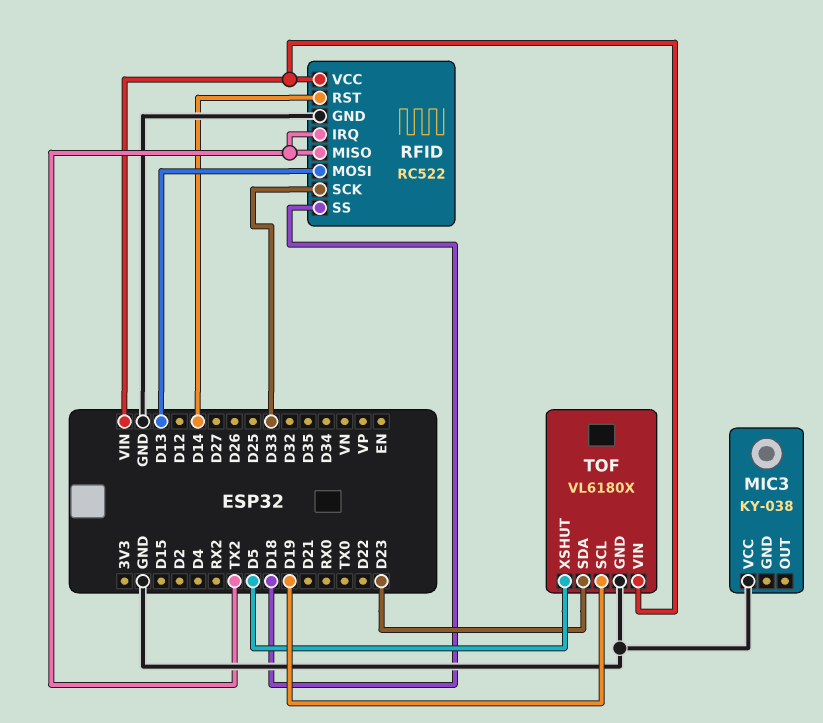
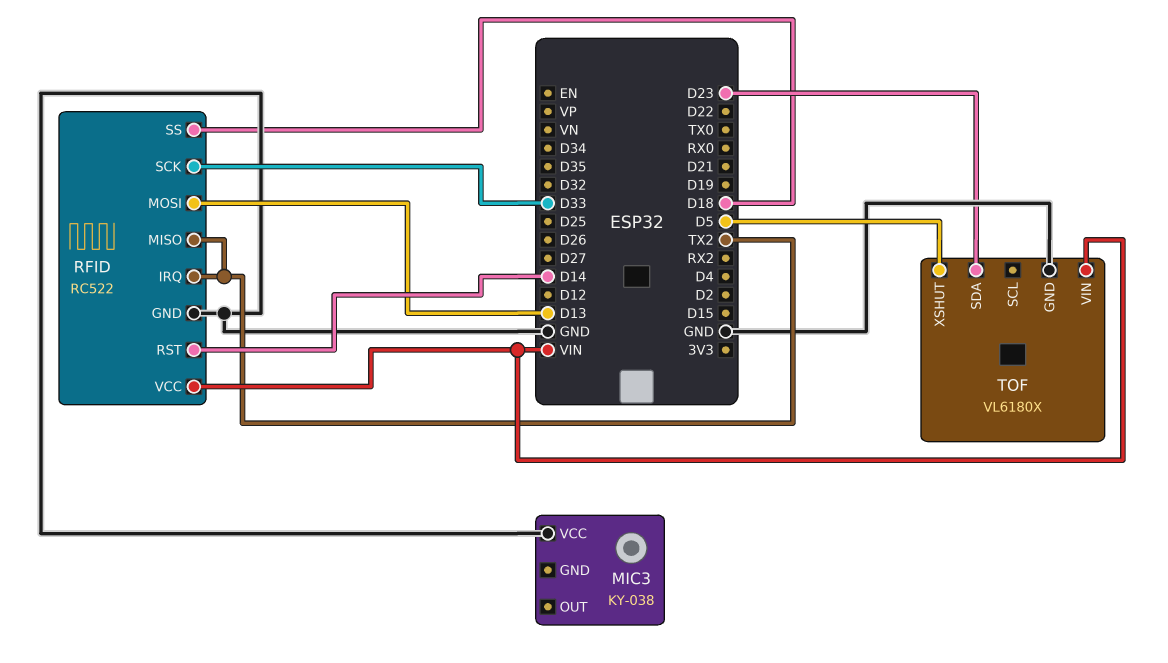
TOF pin SCL: D19 -> none

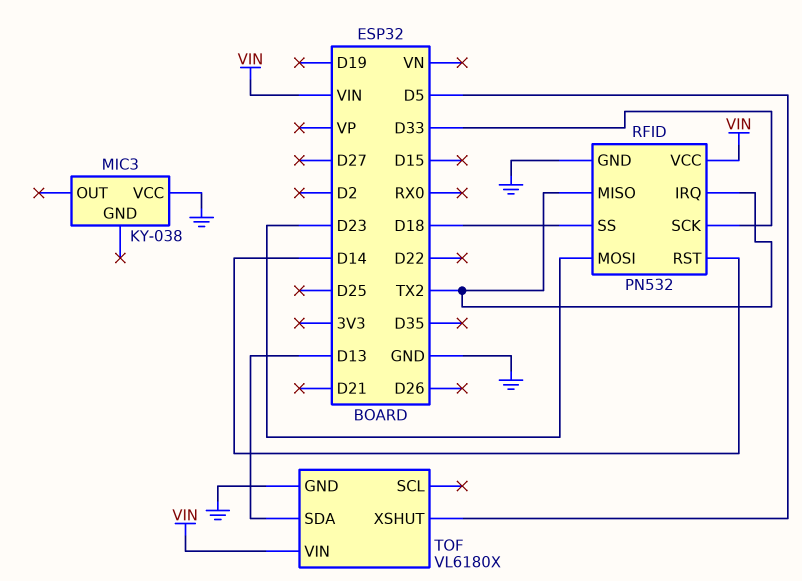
RFID: RC522 -> PN532
RFID pin MOSI: D13 -> D23
TOF pin SDA: D23 -> D13

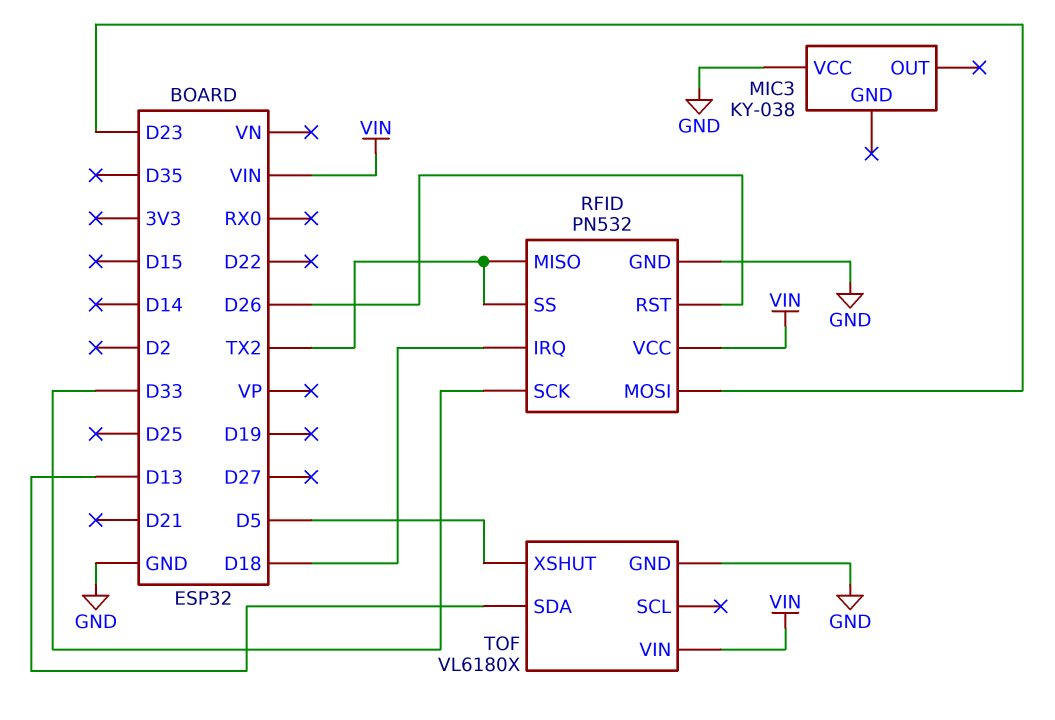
RFID pin IRQ: TX2 -> D18
RFID pin RST: D14 -> D26
RFID pin SS: D18 -> TX2

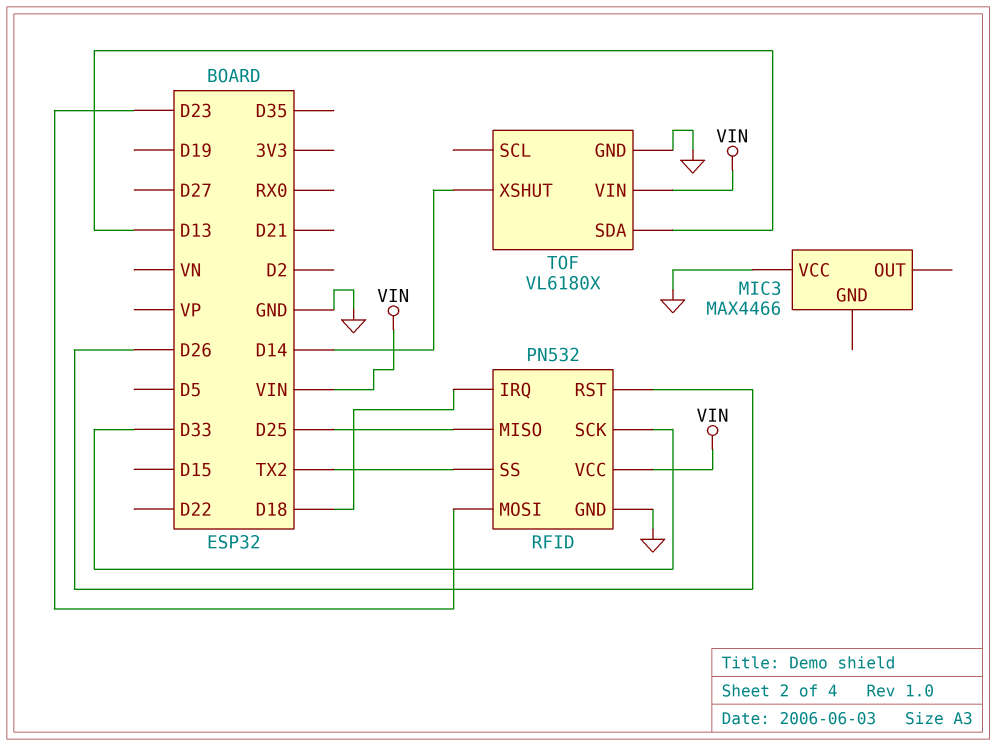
MIC3: KY-038 -> MAX4466
RFID pin MISO: TX2 -> D25
TOF pin XSHUT: D5 -> D14

